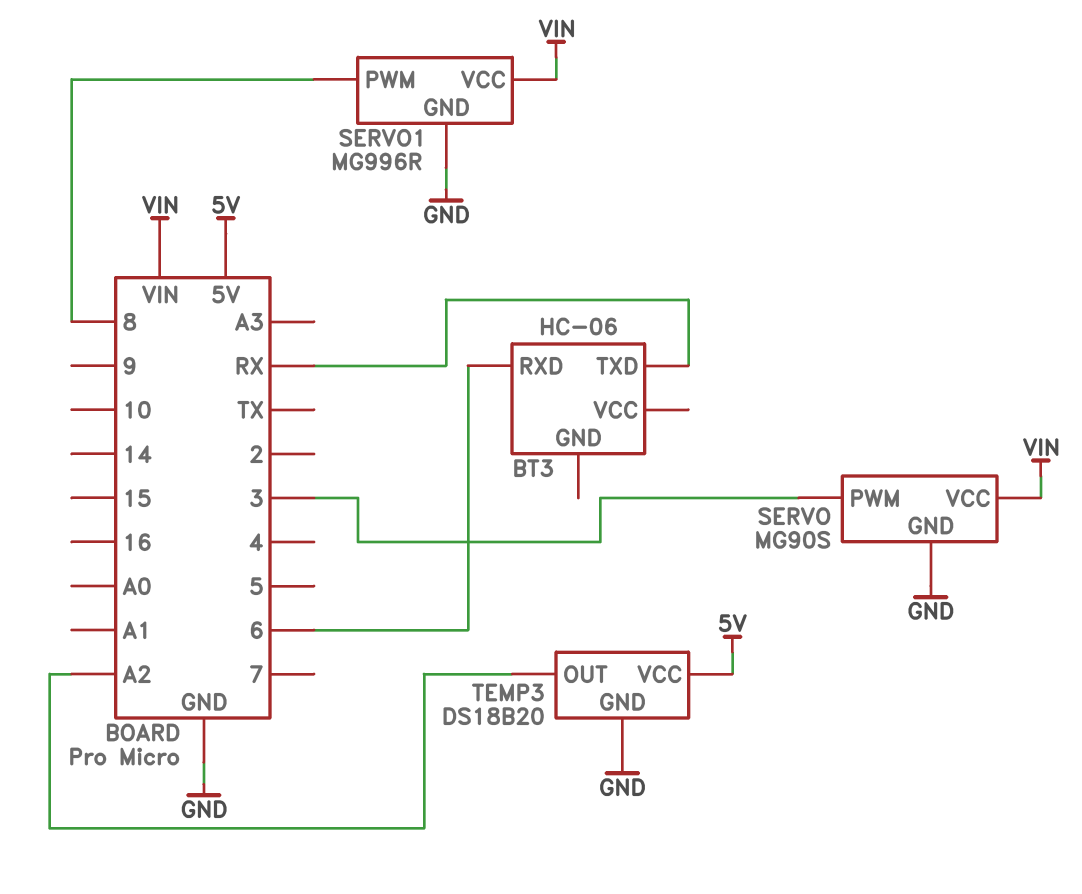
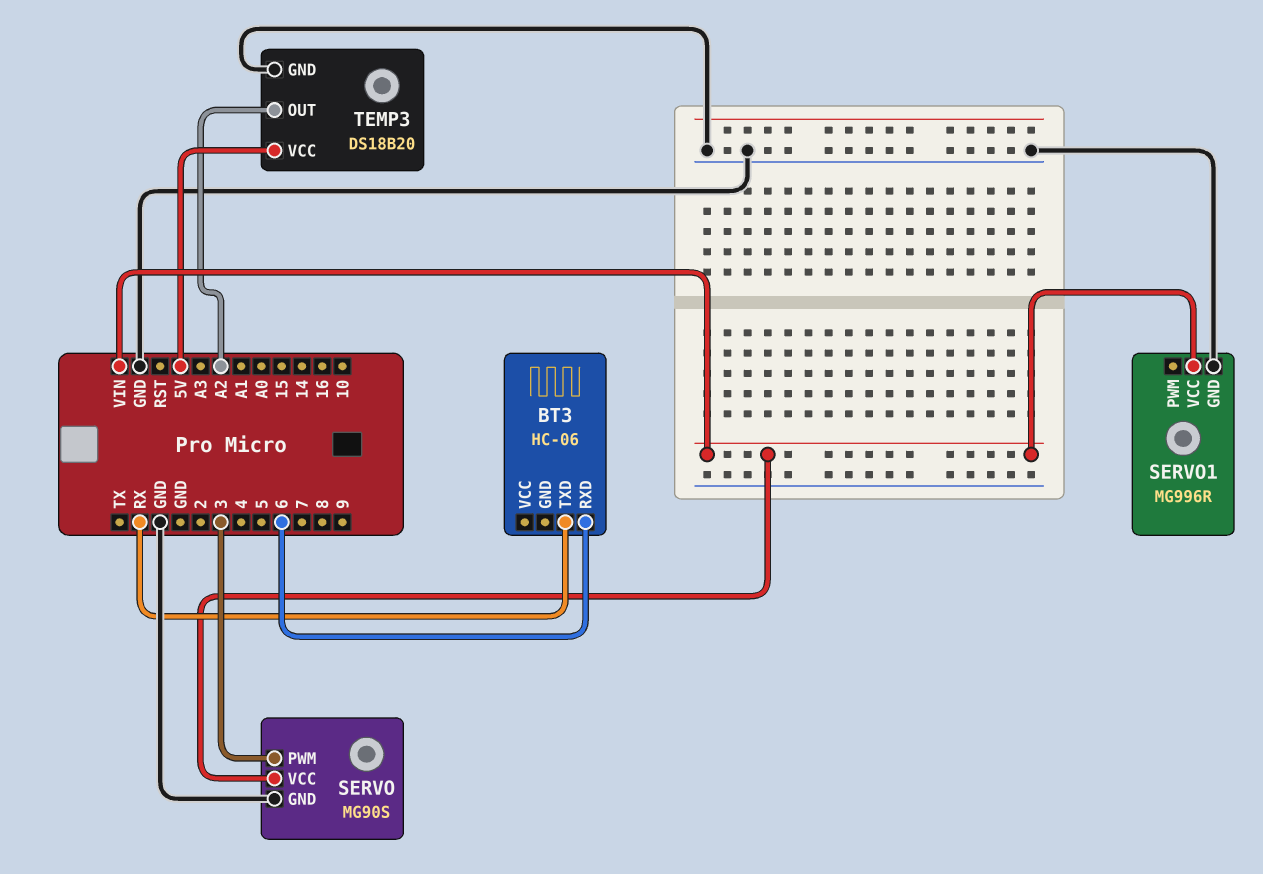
SERVO1 pin PWM: 8 -> none

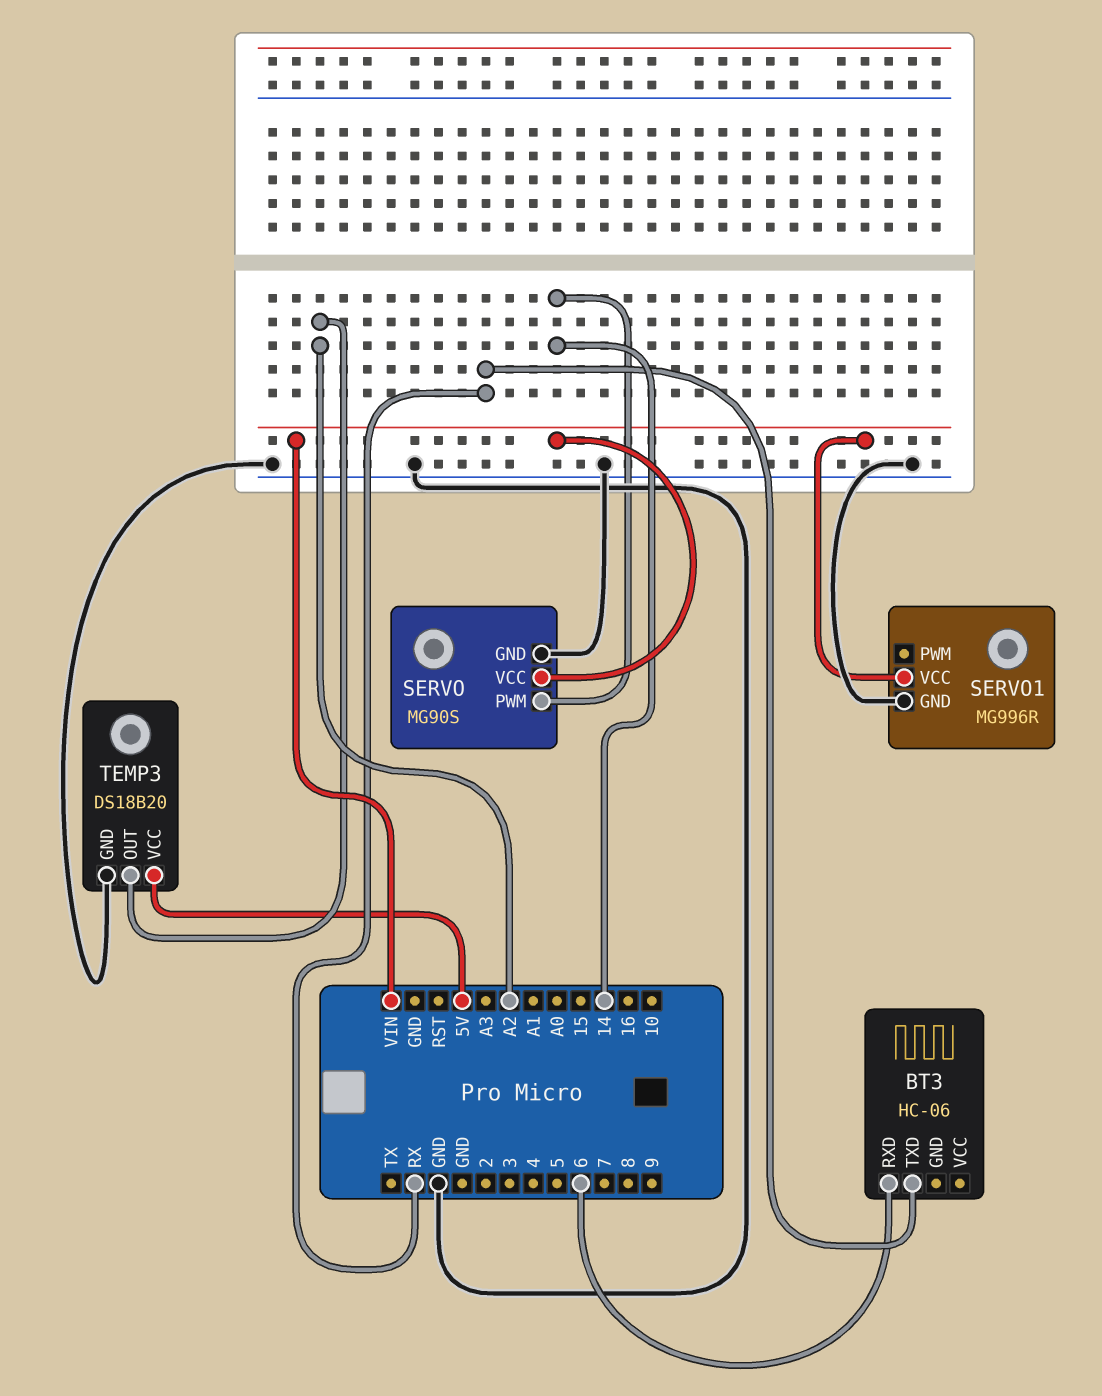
SERVO pin PWM: 3 -> 14

